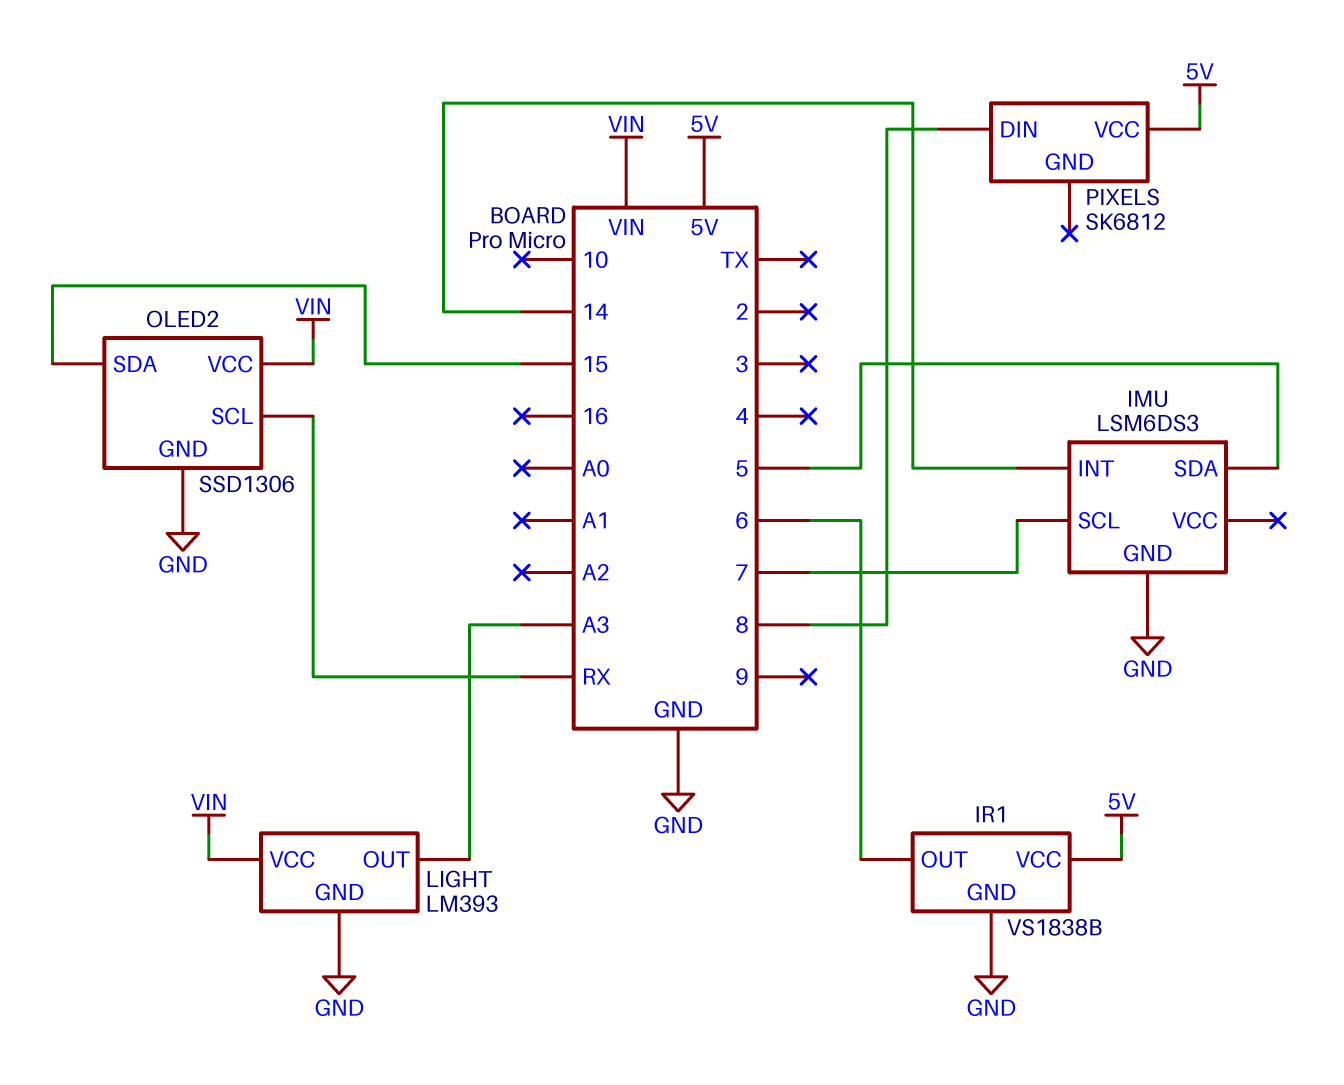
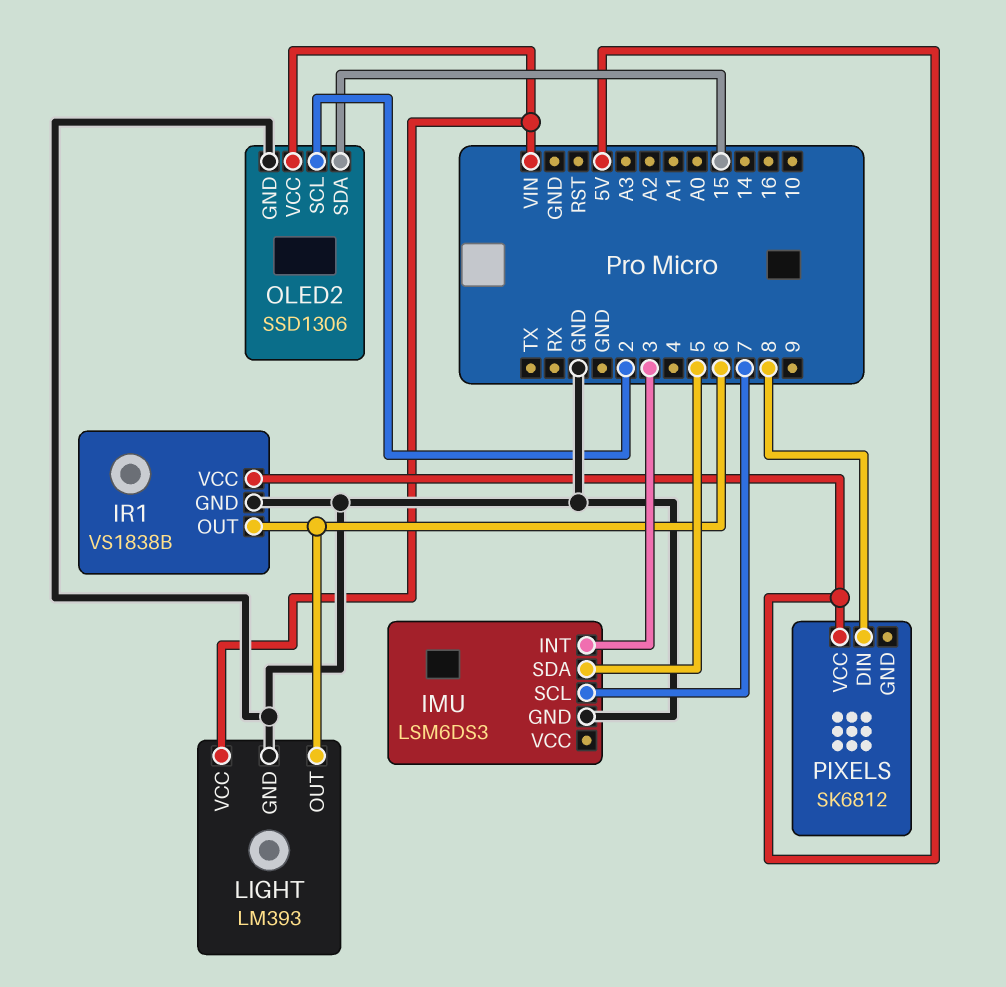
IMU pin INT: 14 -> 3
LIGHT pin OUT: A3 -> 6
OLED2 pin SCL: RX -> 2

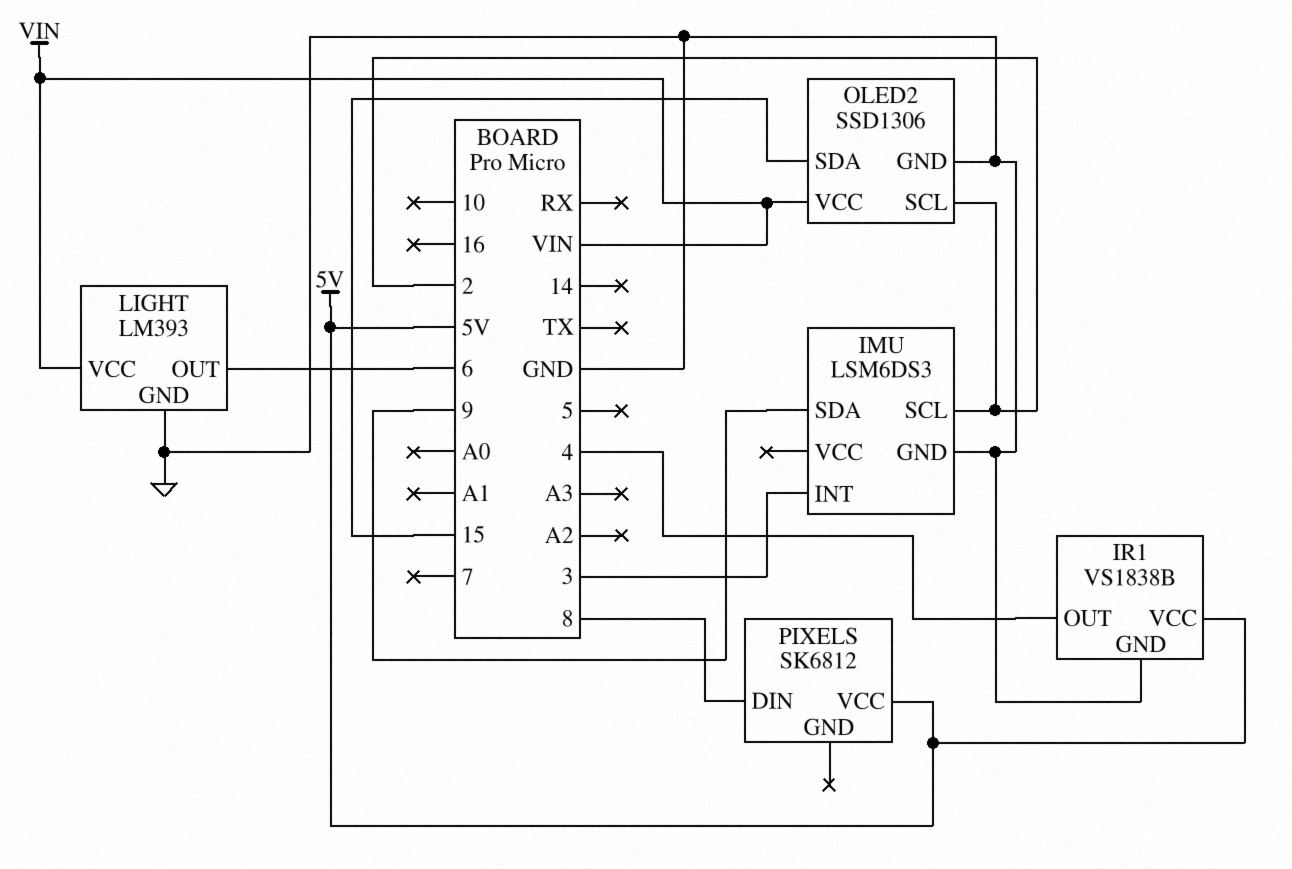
IMU pin SCL: 7 -> 2
IMU pin SDA: 5 -> 9
IR1 pin OUT: 6 -> 4

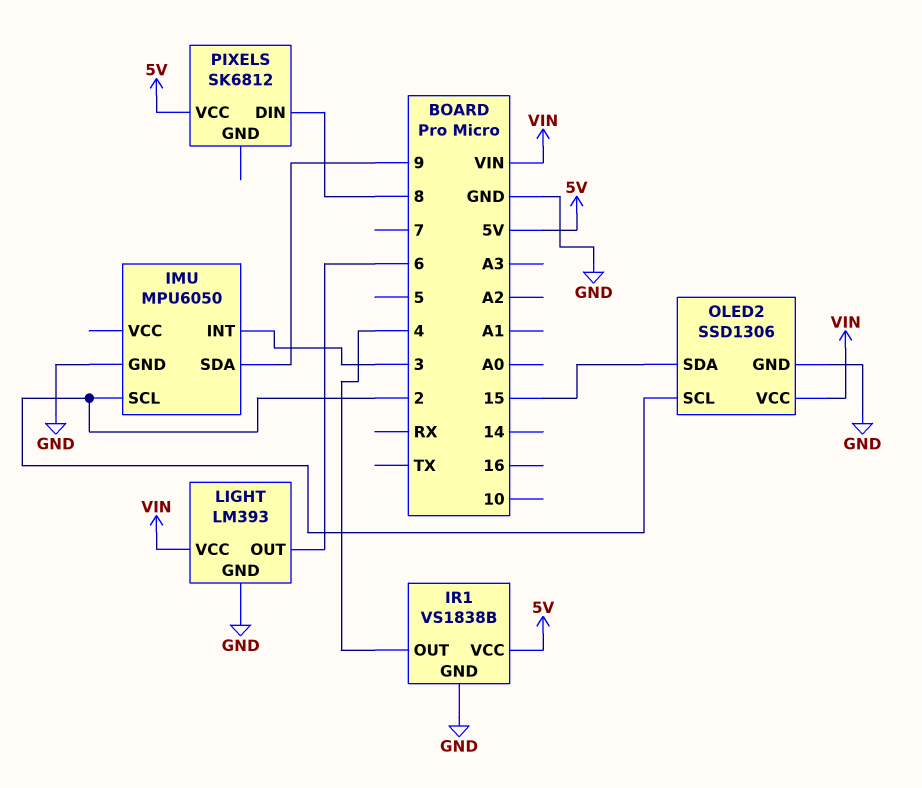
IMU: LSM6DS3 -> MPU6050

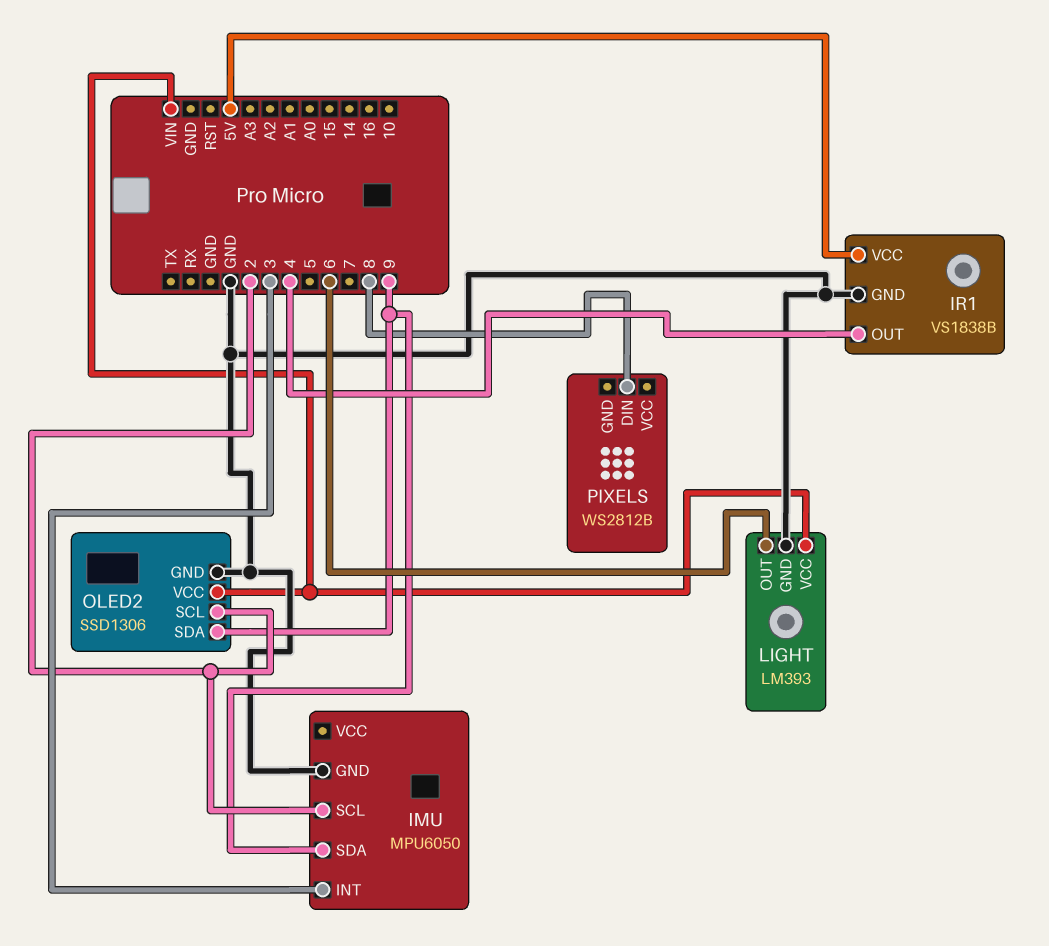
OLED2 pin SDA: 15 -> 9
PIXELS: SK6812 -> WS2812B
PIXELS pin VCC: 5V -> none

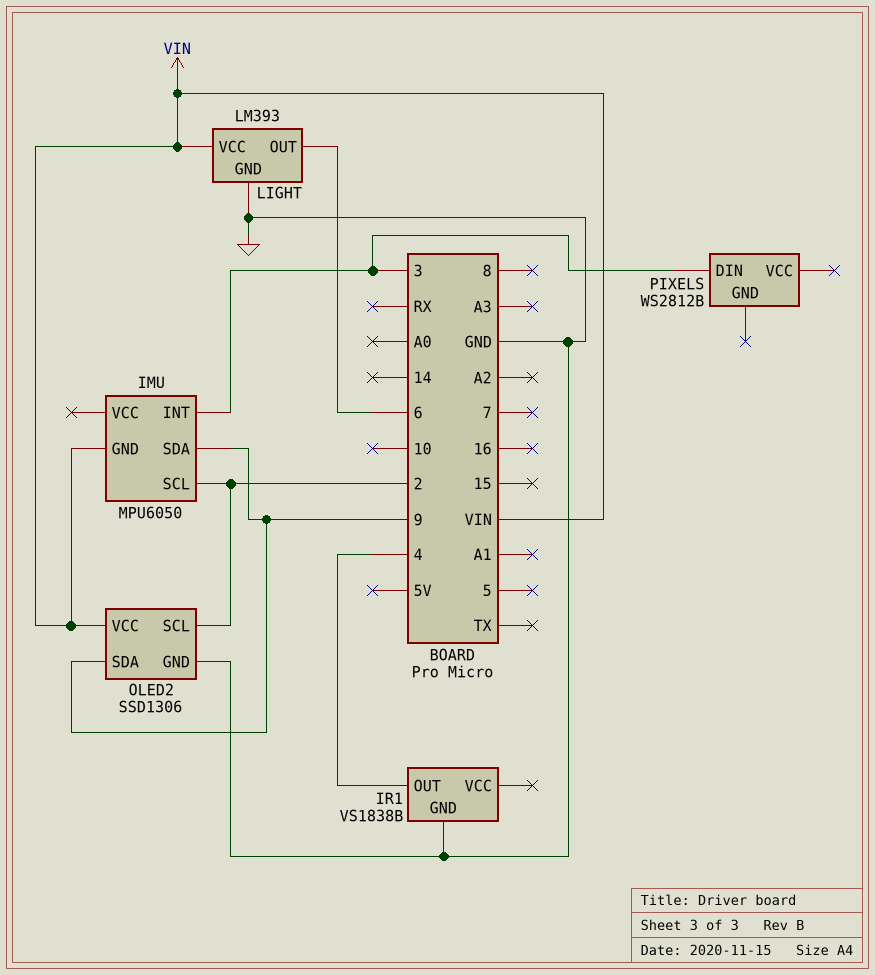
IMU pin GND: GND -> VIN
IR1 pin VCC: 5V -> none
PIXELS pin DIN: 8 -> 3

